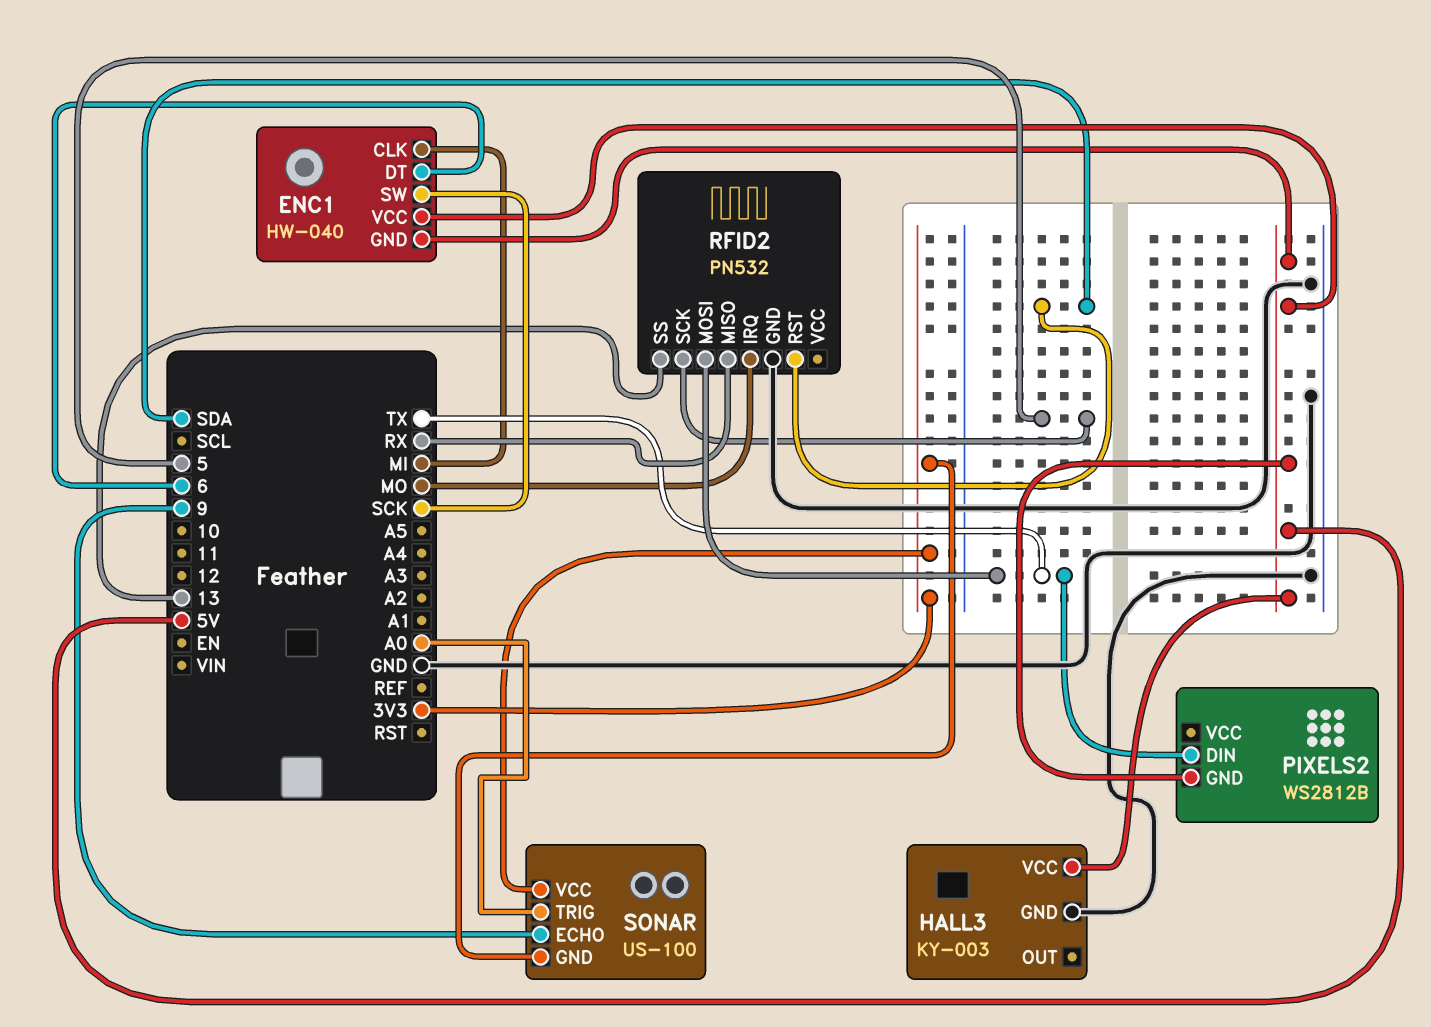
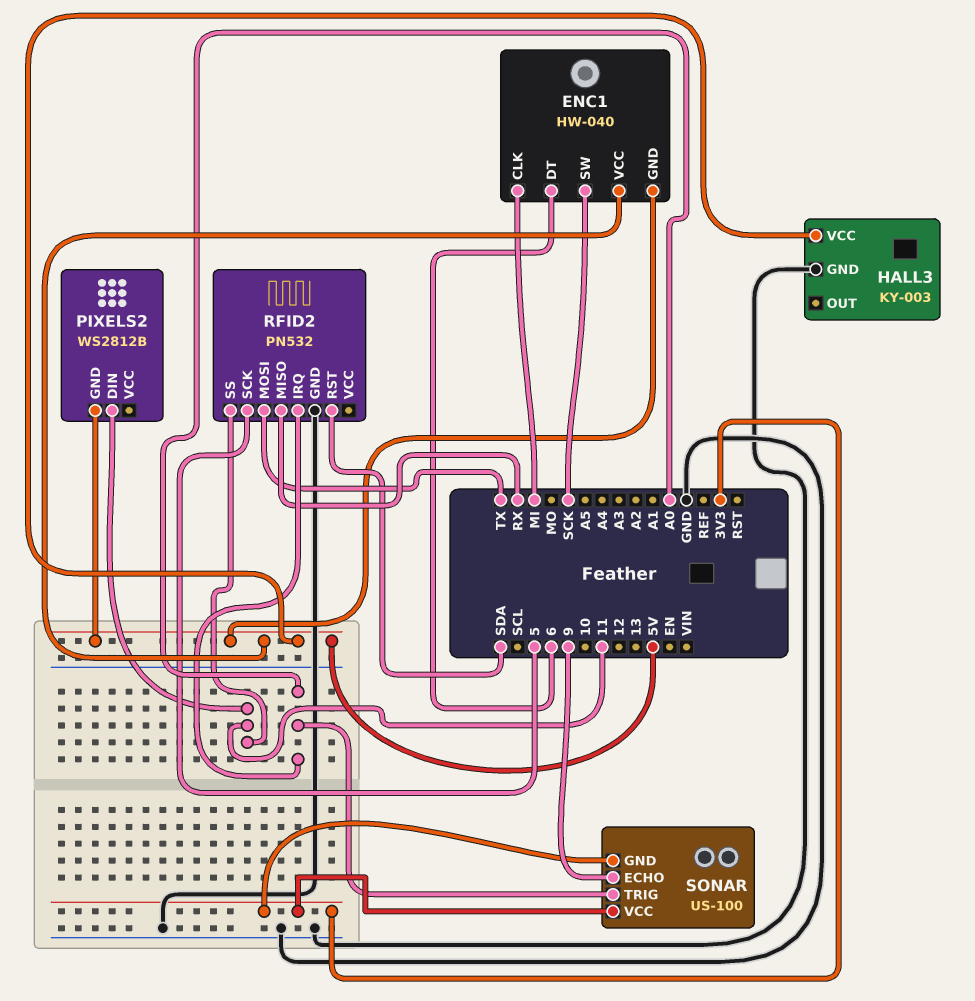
PIXELS2 pin DIN: TX -> 11
RFID2 pin IRQ: MO -> A0
RFID2 pin SS: 13 -> 11

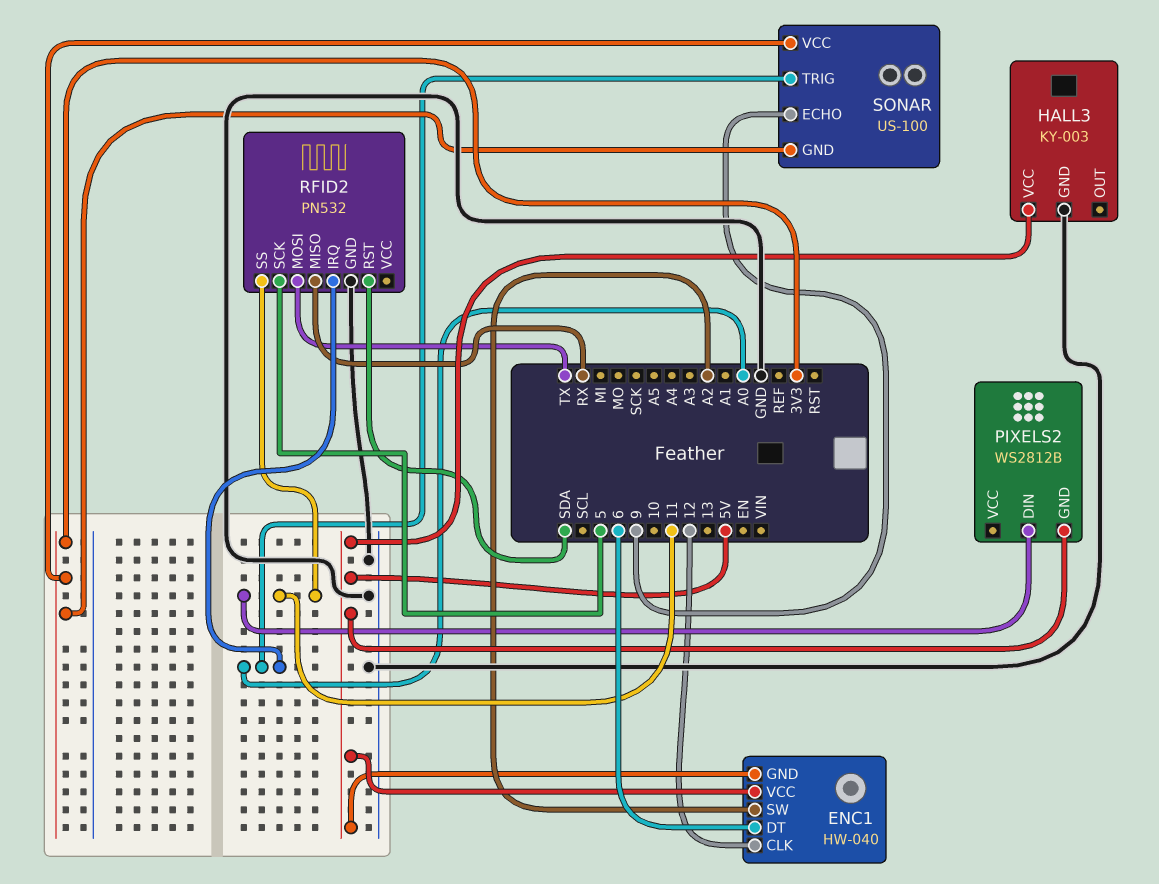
ENC1 pin CLK: MI -> 12
ENC1 pin SW: SCK -> A2

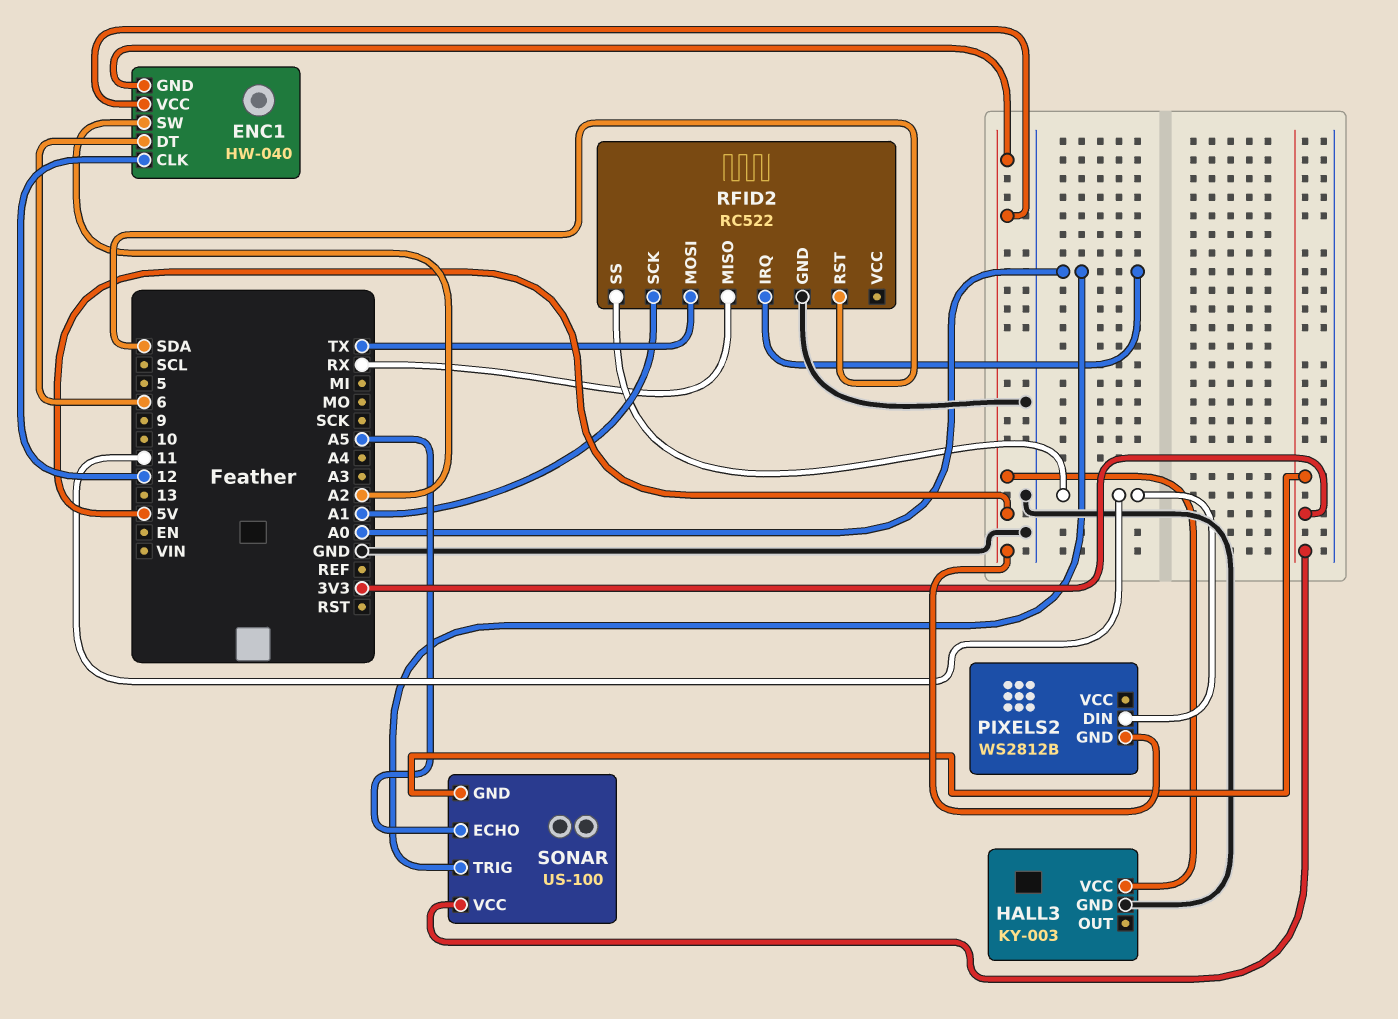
RFID2: PN532 -> RC522
RFID2 pin SCK: 5 -> A1
SONAR pin ECHO: 9 -> A5

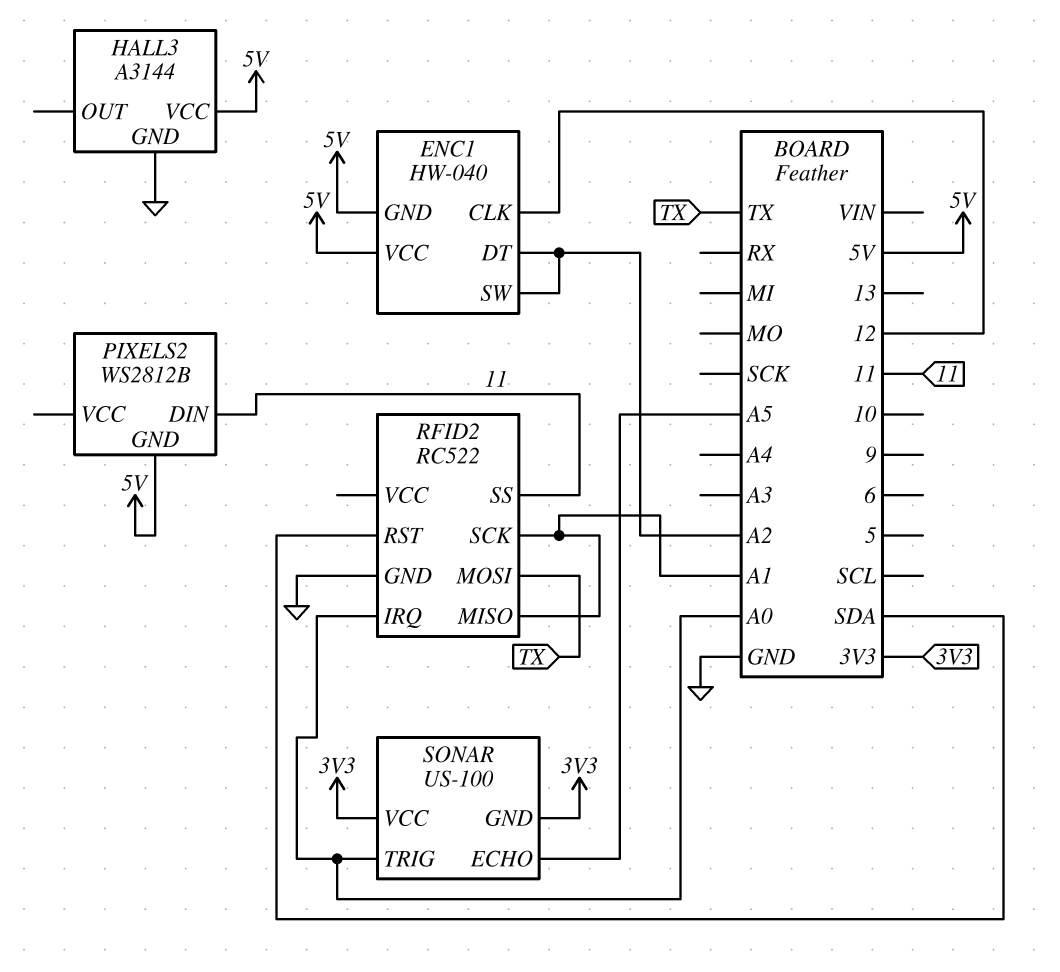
ENC1 pin DT: 6 -> A2
HALL3: KY-003 -> A3144
RFID2 pin MISO: RX -> A1

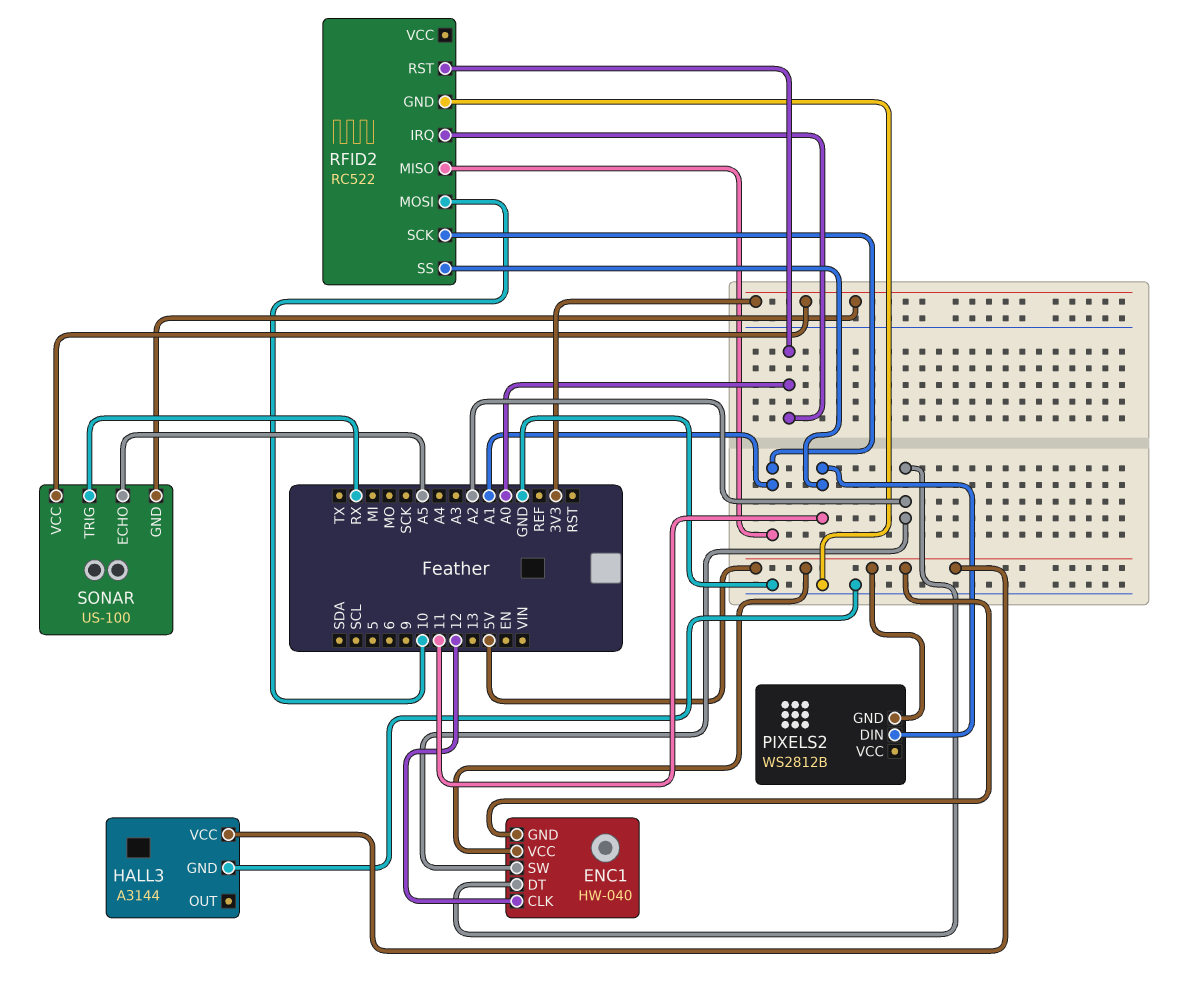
RFID2 pin MOSI: TX -> 10
RFID2 pin RST: SDA -> A0
SONAR pin TRIG: A0 -> RX

